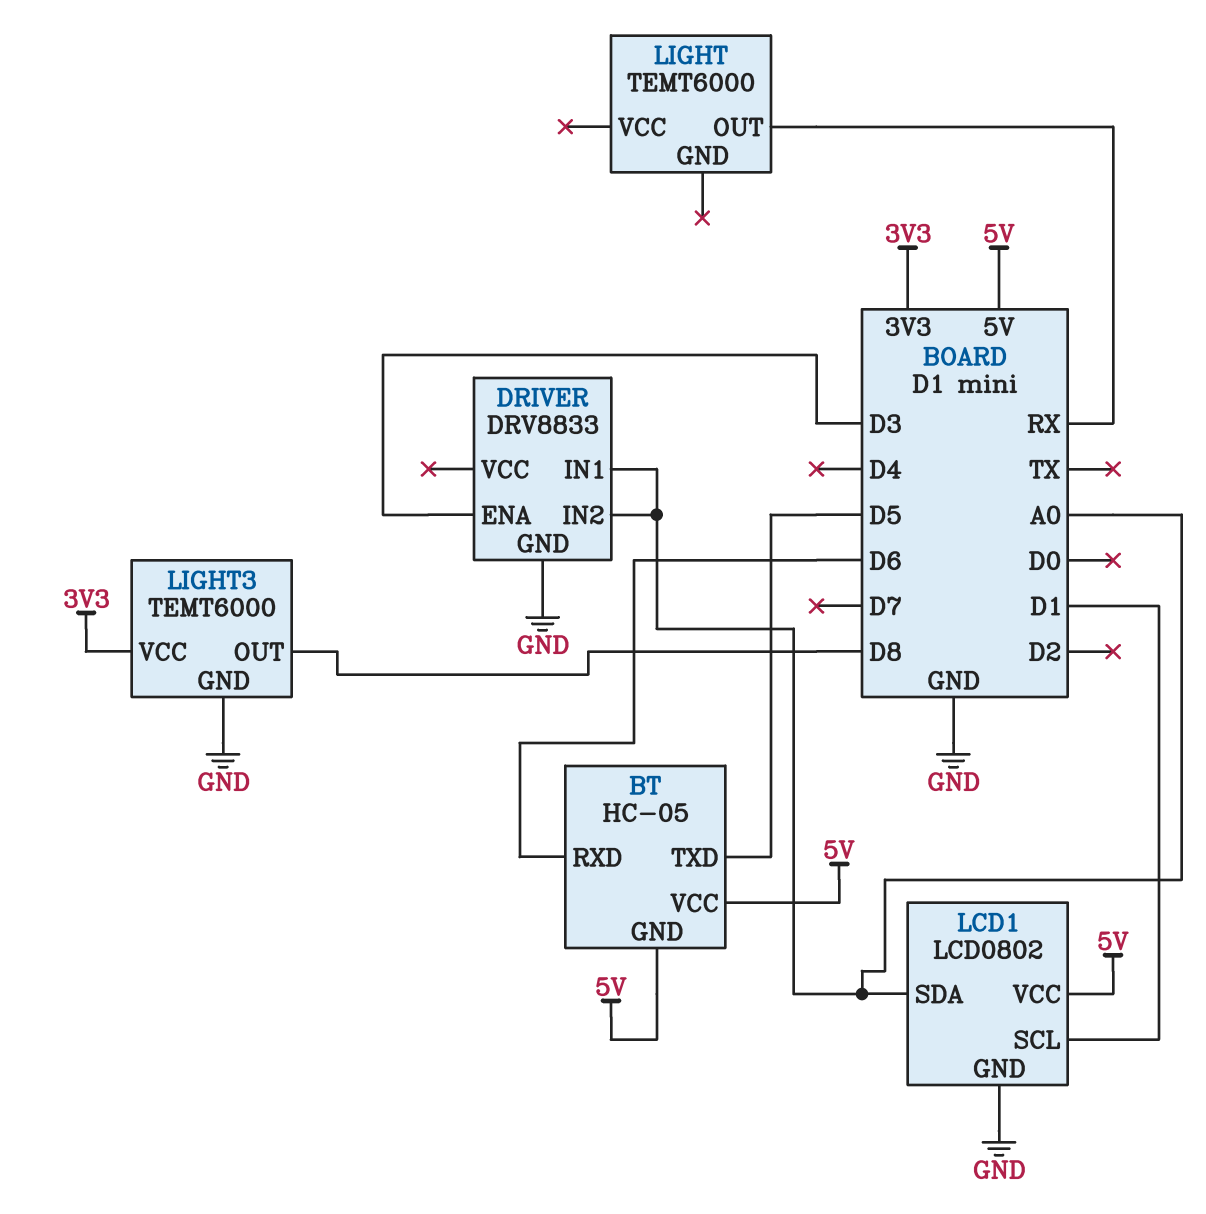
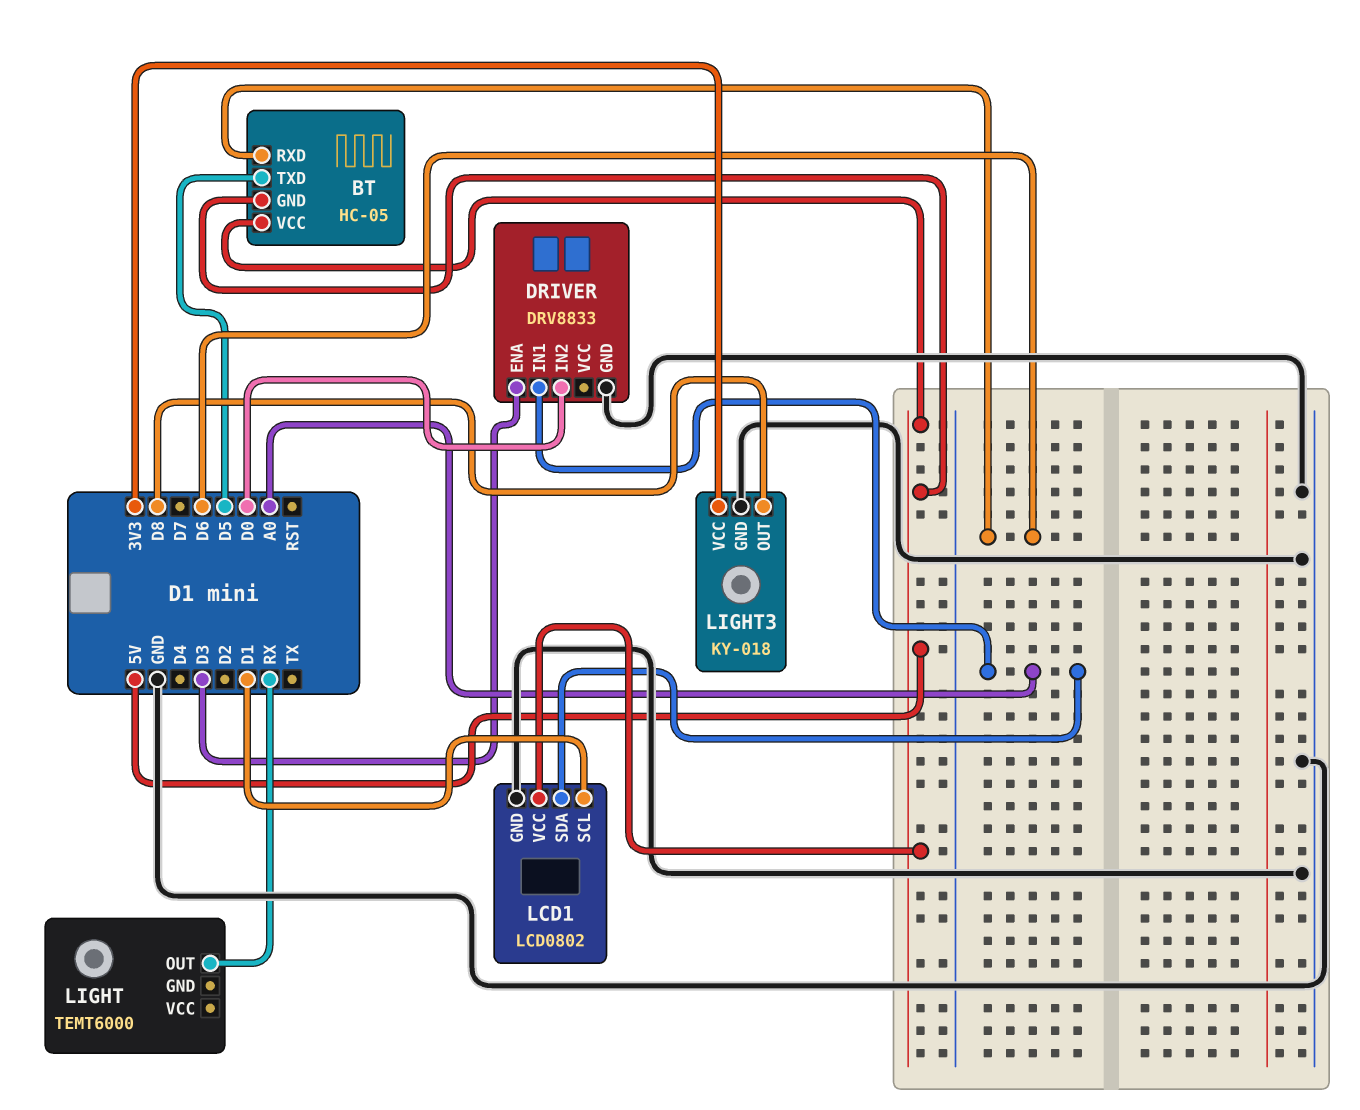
DRIVER pin IN2: A0 -> D0
LIGHT3: TEMT6000 -> KY-018

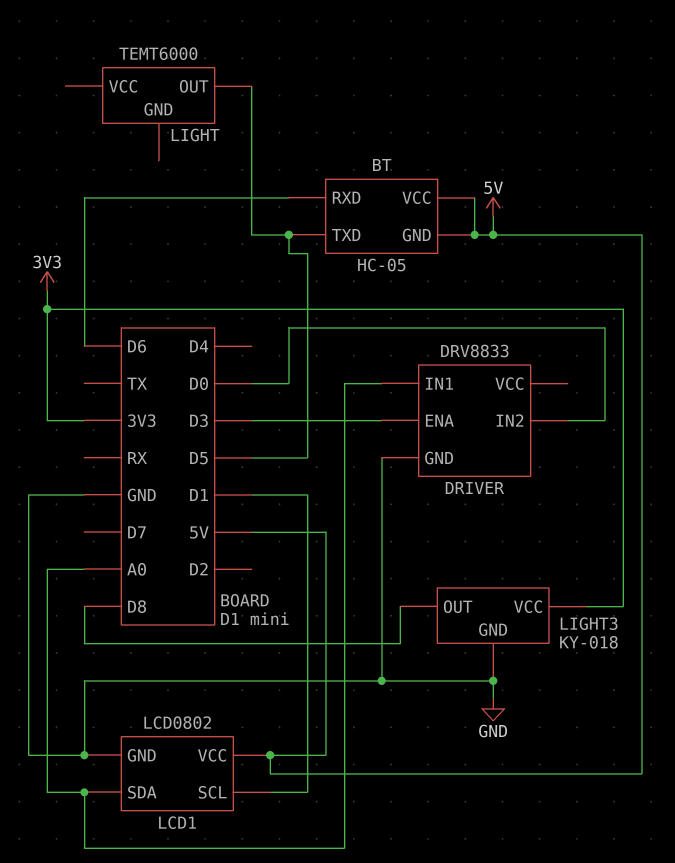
LIGHT pin OUT: RX -> D5

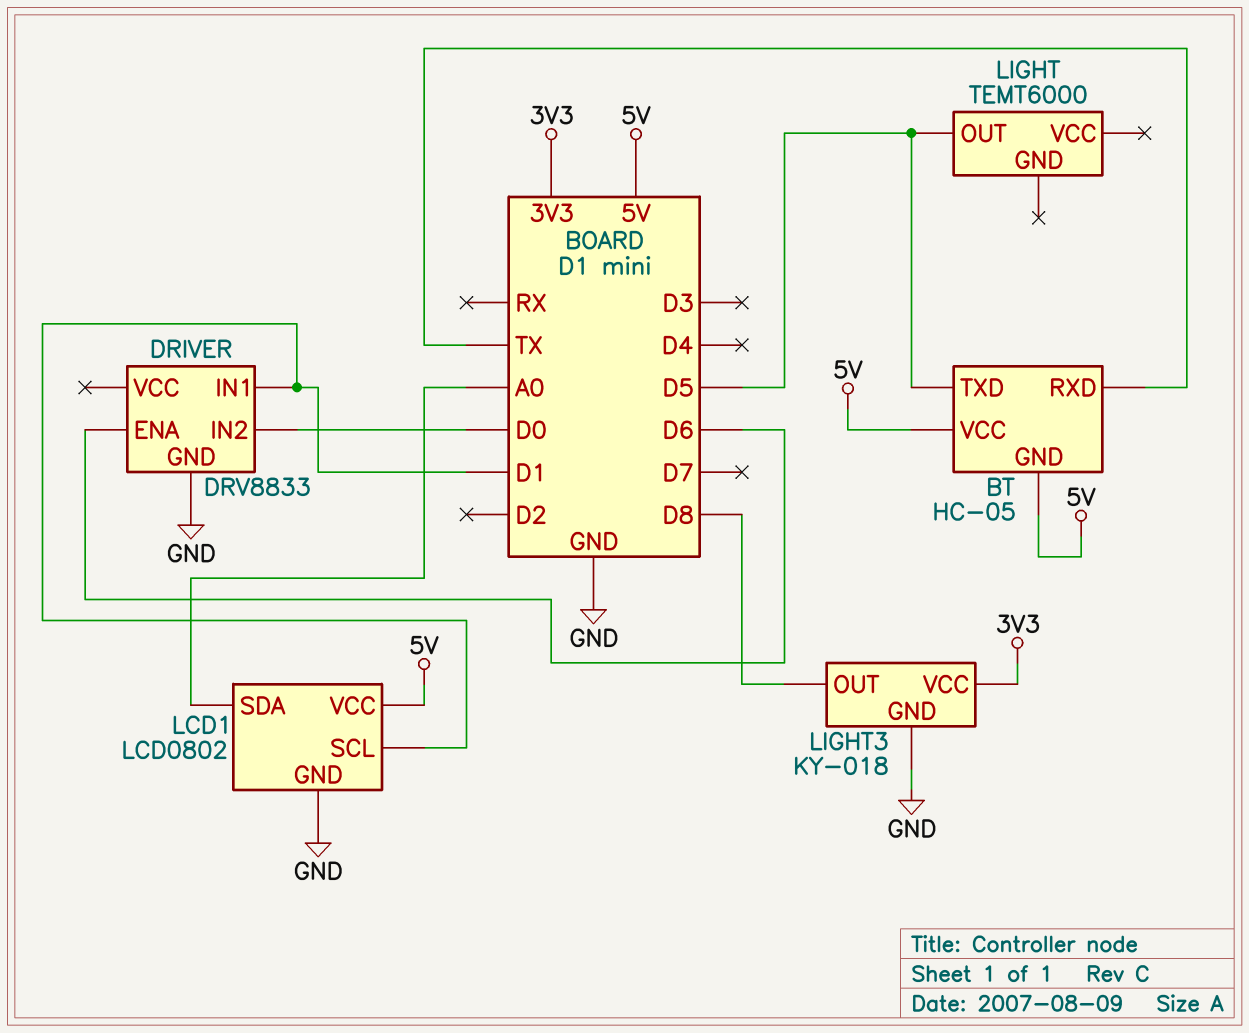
BT pin RXD: D6 -> TX
DRIVER pin ENA: D3 -> D6
DRIVER pin IN1: A0 -> D1

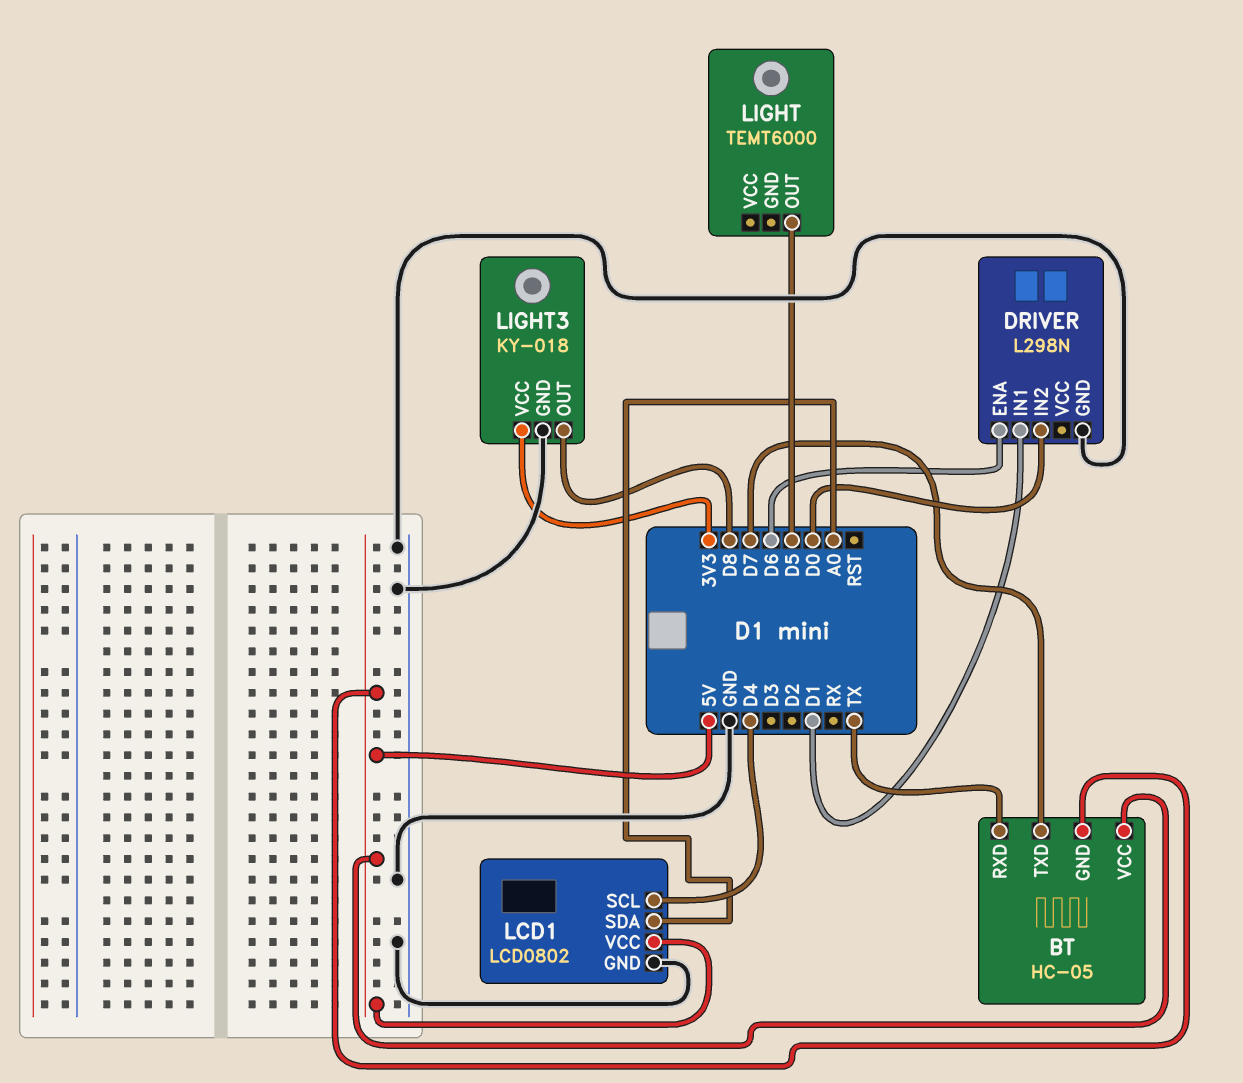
BT pin TXD: D5 -> D7
DRIVER: DRV8833 -> L298N
LCD1 pin SCL: D1 -> D4

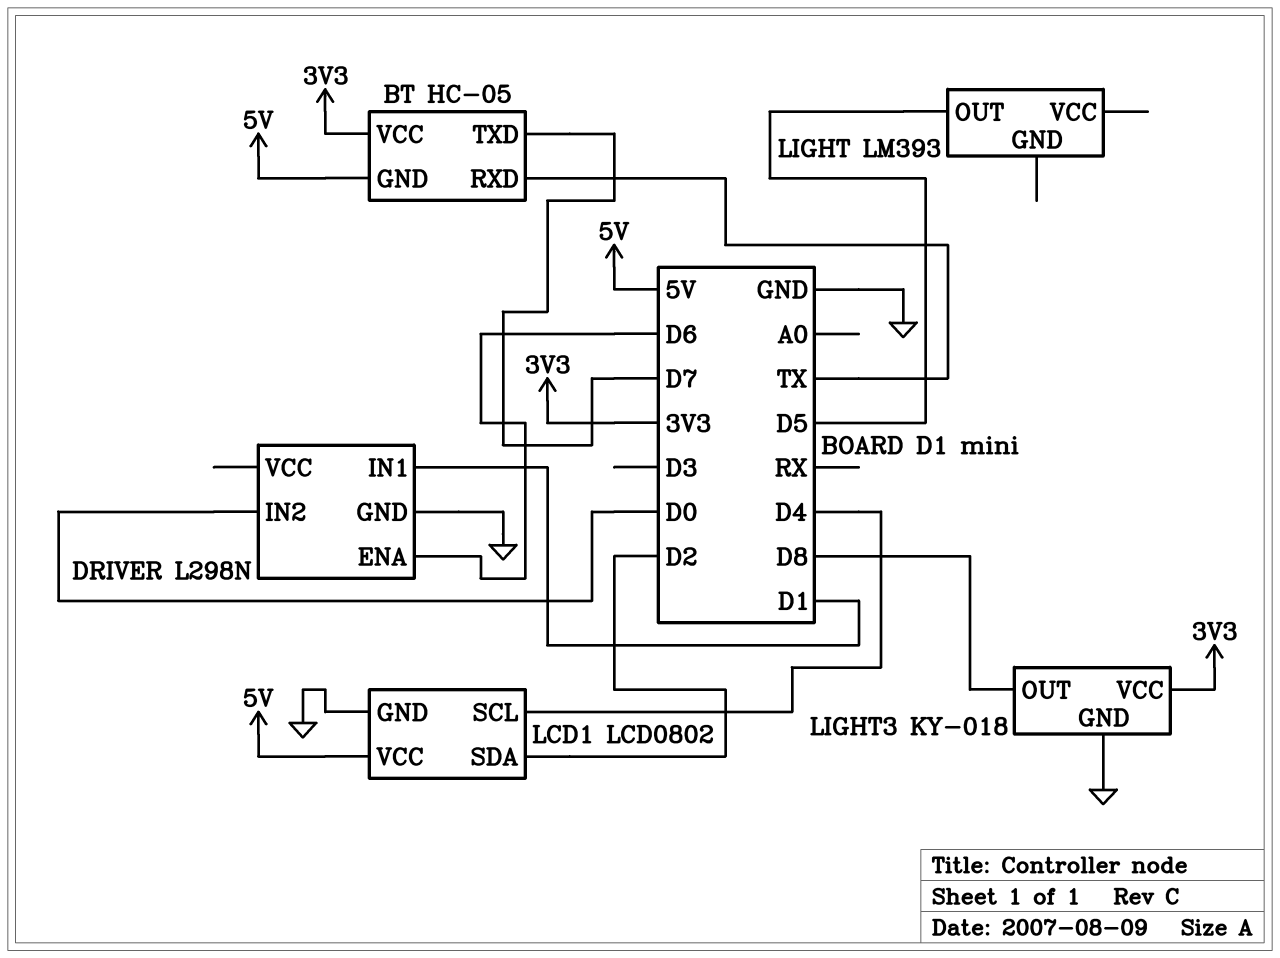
BT pin VCC: 5V -> 3V3
LCD1 pin SDA: A0 -> D2
LIGHT: TEMT6000 -> LM393

